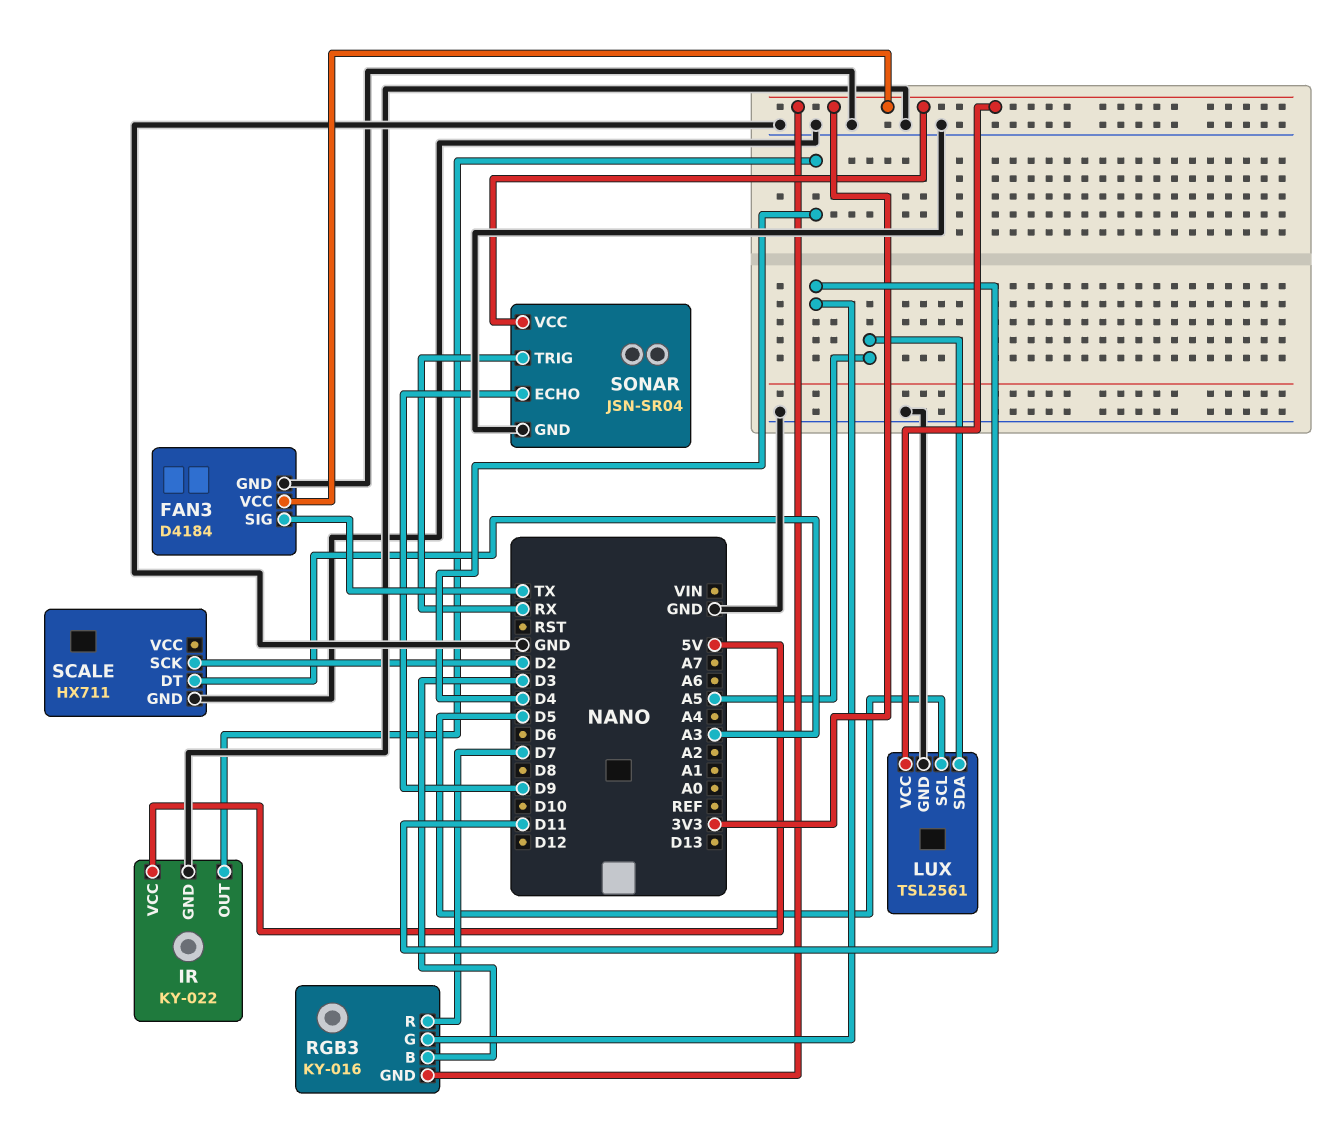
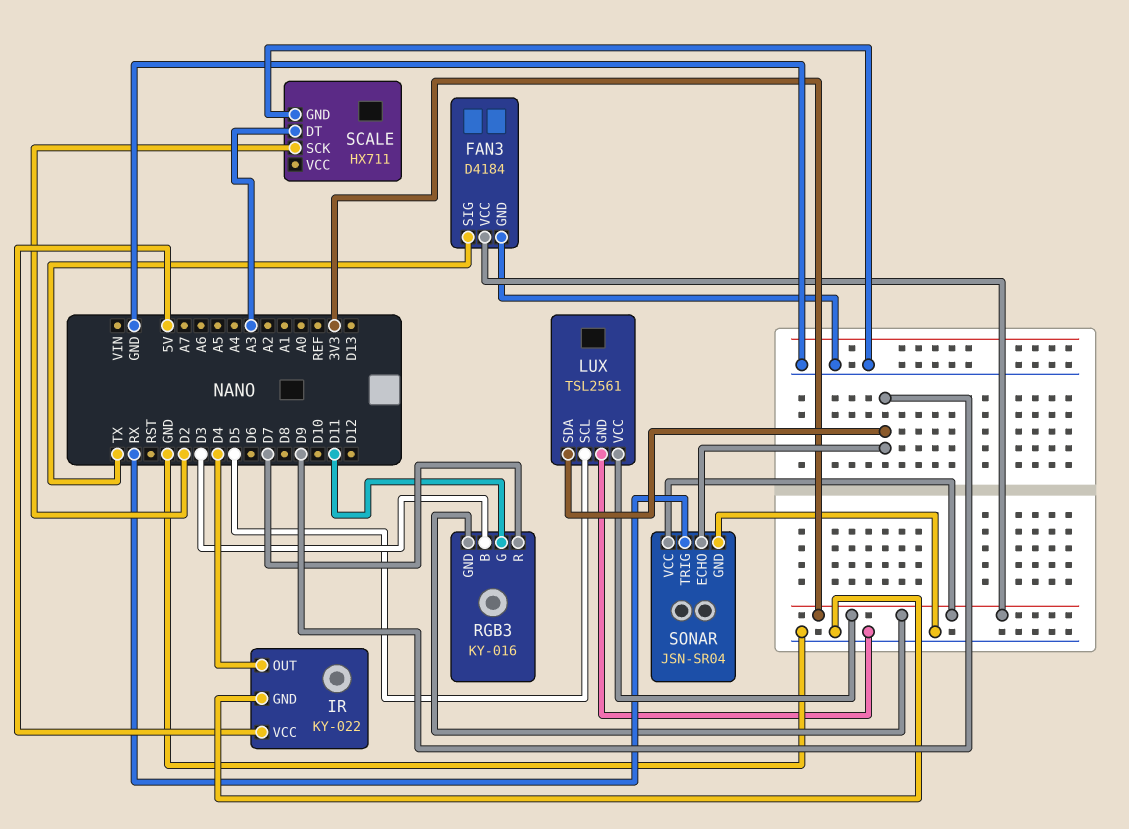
LUX pin SDA: A5 -> D9

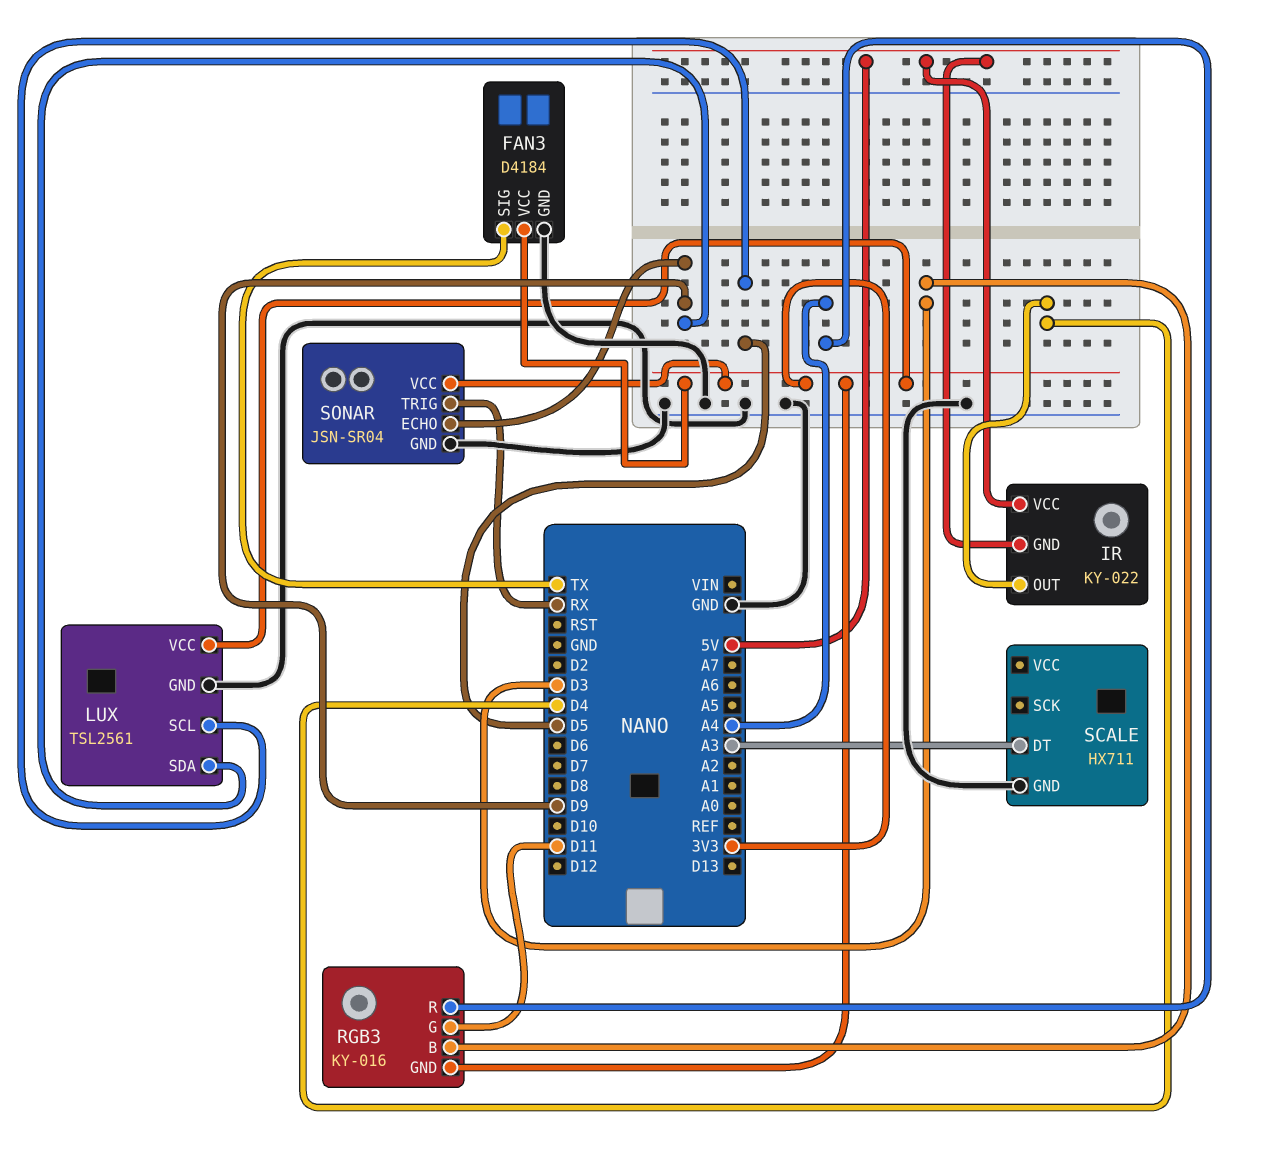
IR pin GND: GND -> 5V
RGB3 pin R: D7 -> A4
SCALE pin SCK: D2 -> none

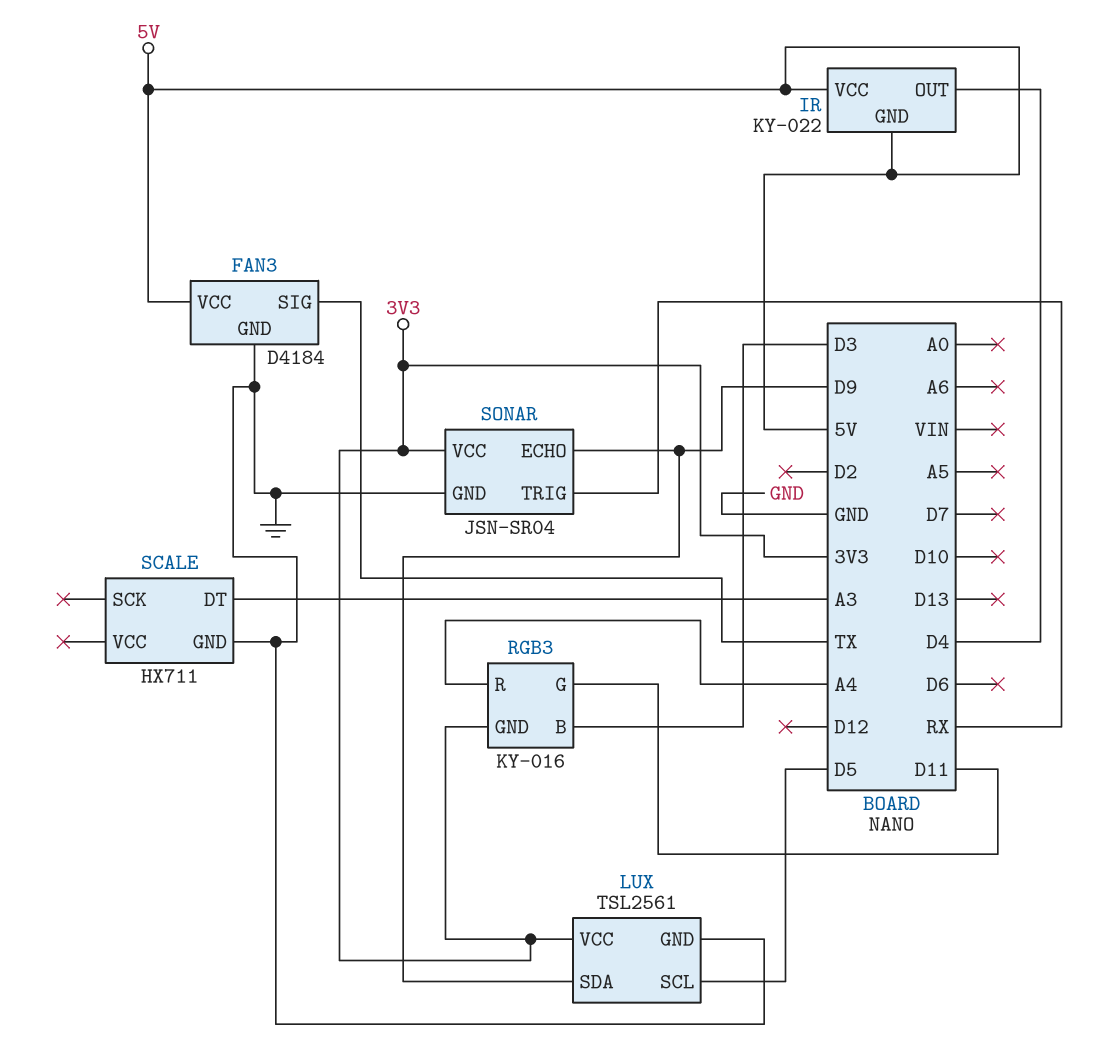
FAN3 pin VCC: 3V3 -> 5V

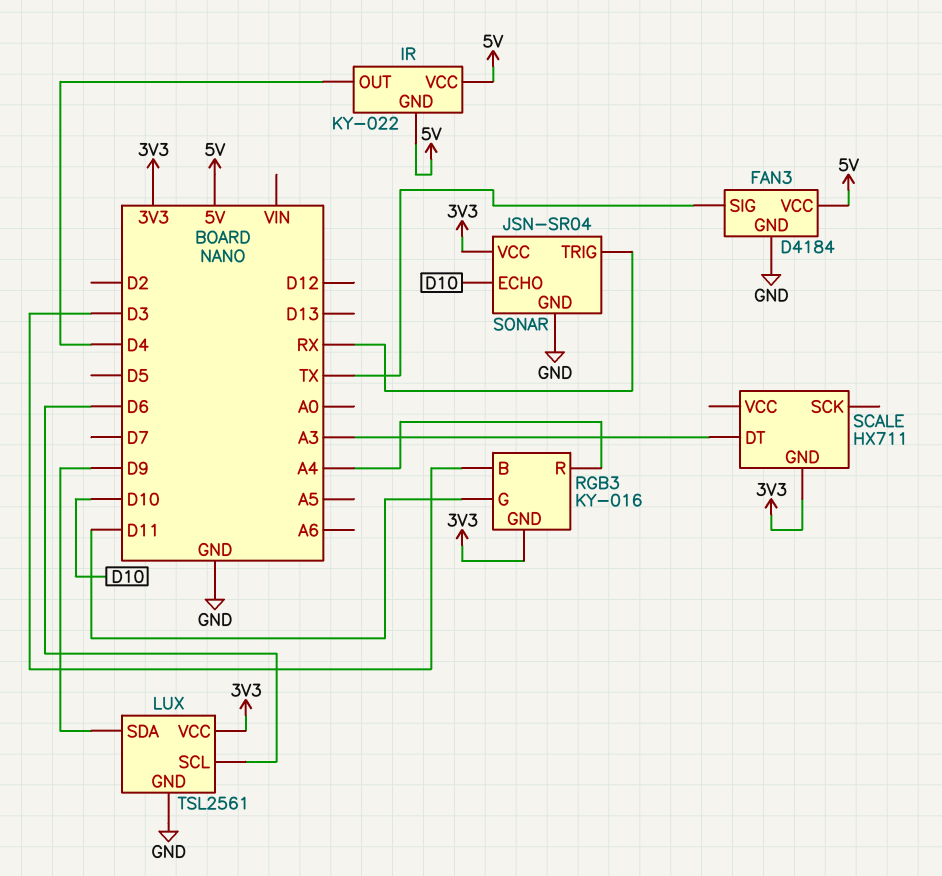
LUX pin SCL: D5 -> D6
SCALE pin GND: GND -> 3V3
SONAR pin ECHO: D9 -> D10

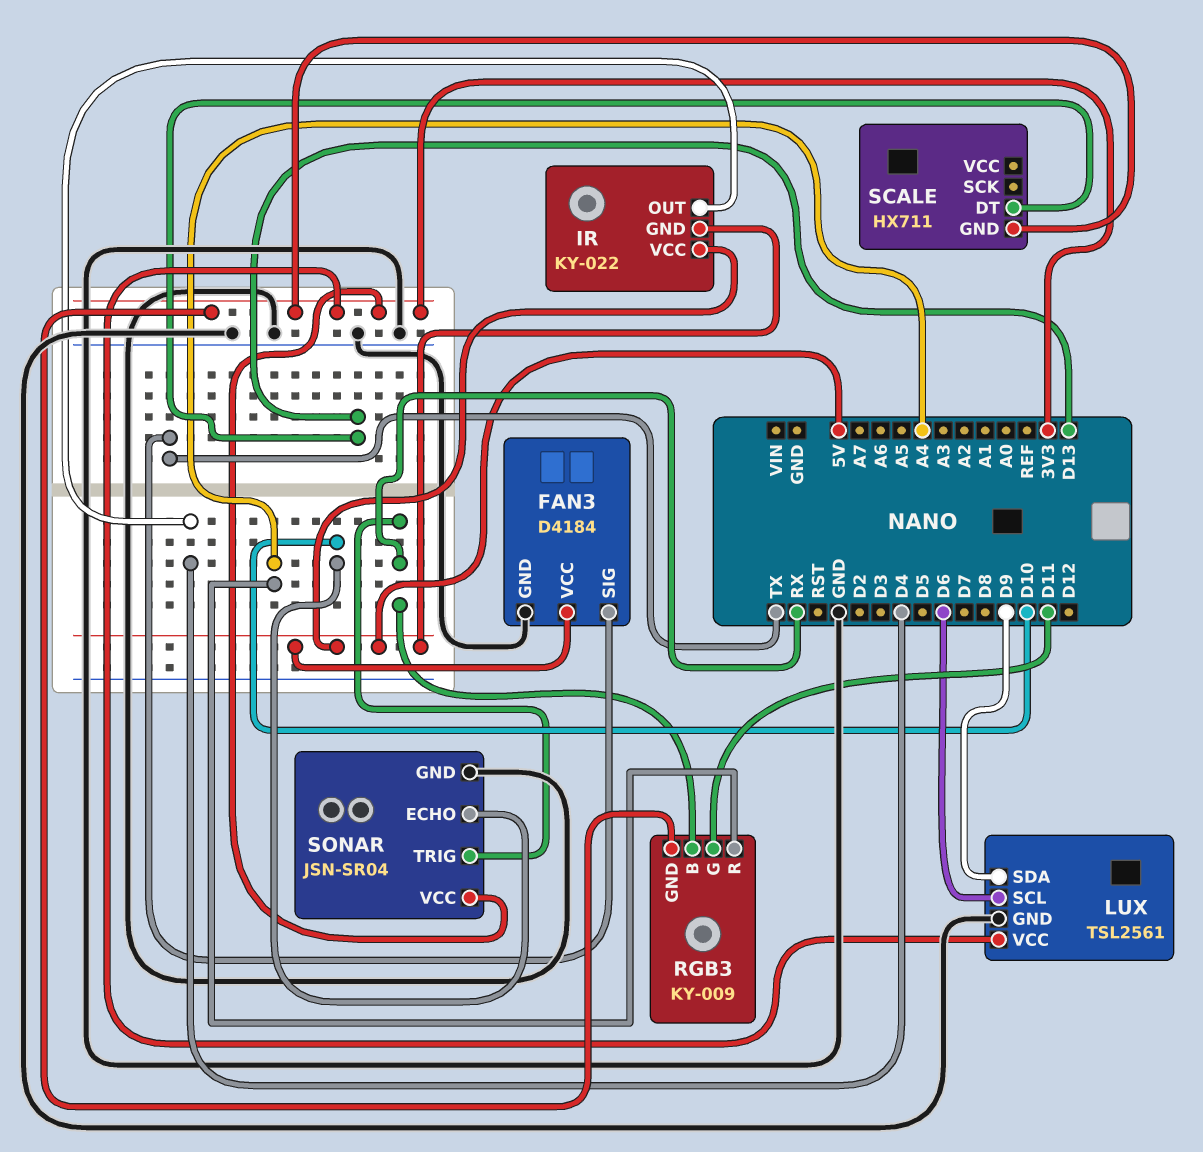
RGB3: KY-016 -> KY-009
RGB3 pin B: D3 -> RX
SCALE pin DT: A3 -> D13

